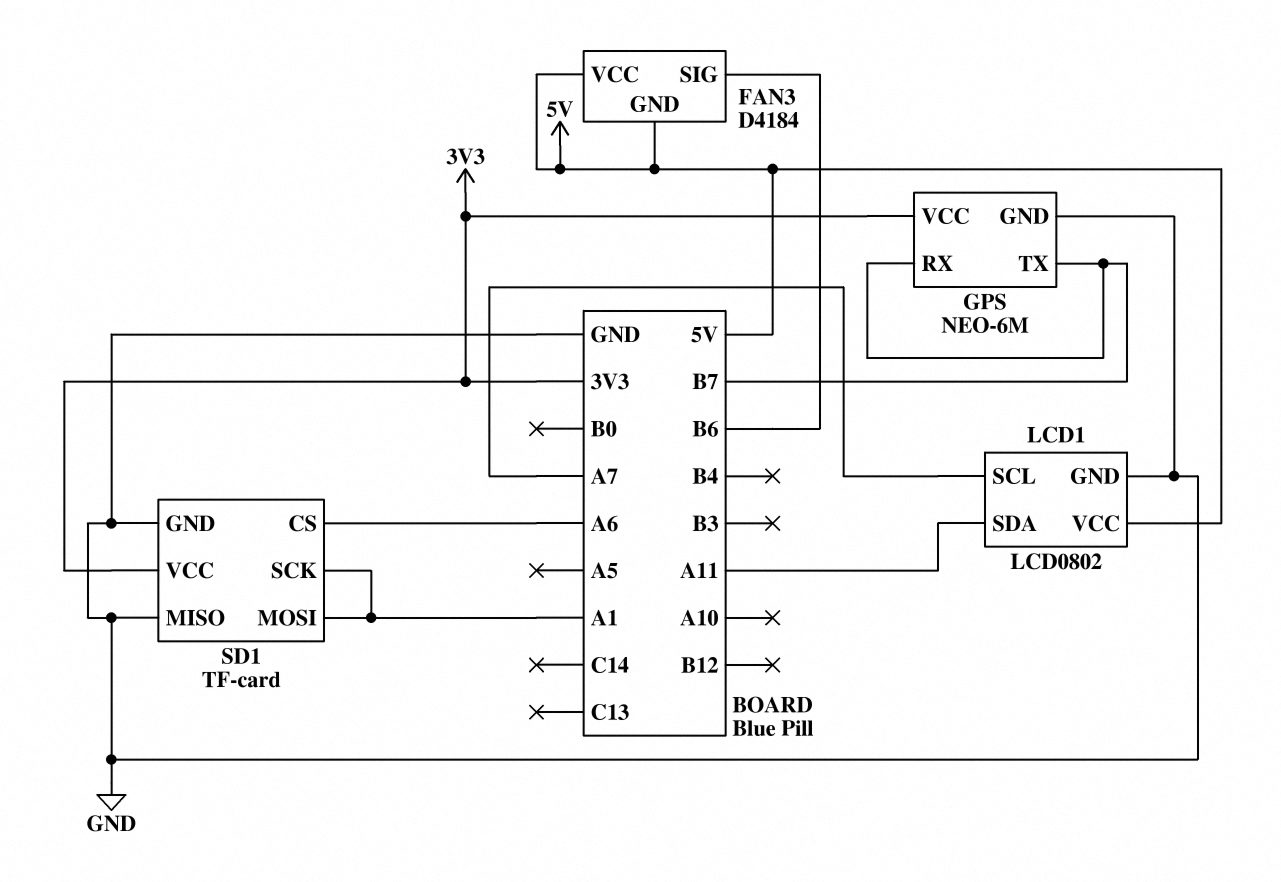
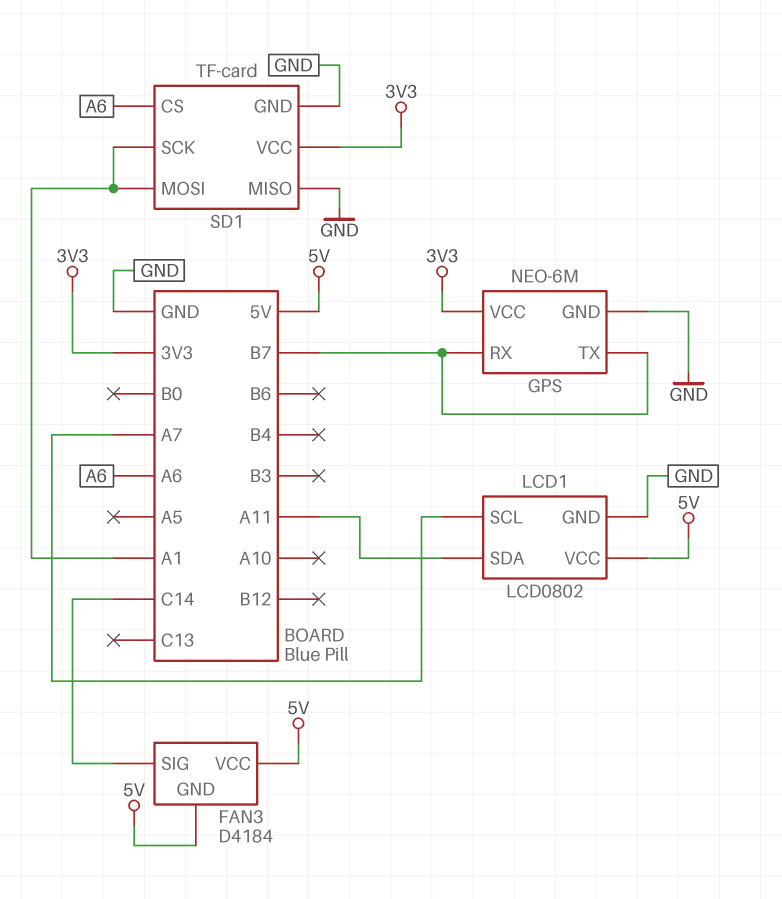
FAN3 pin SIG: B6 -> C14

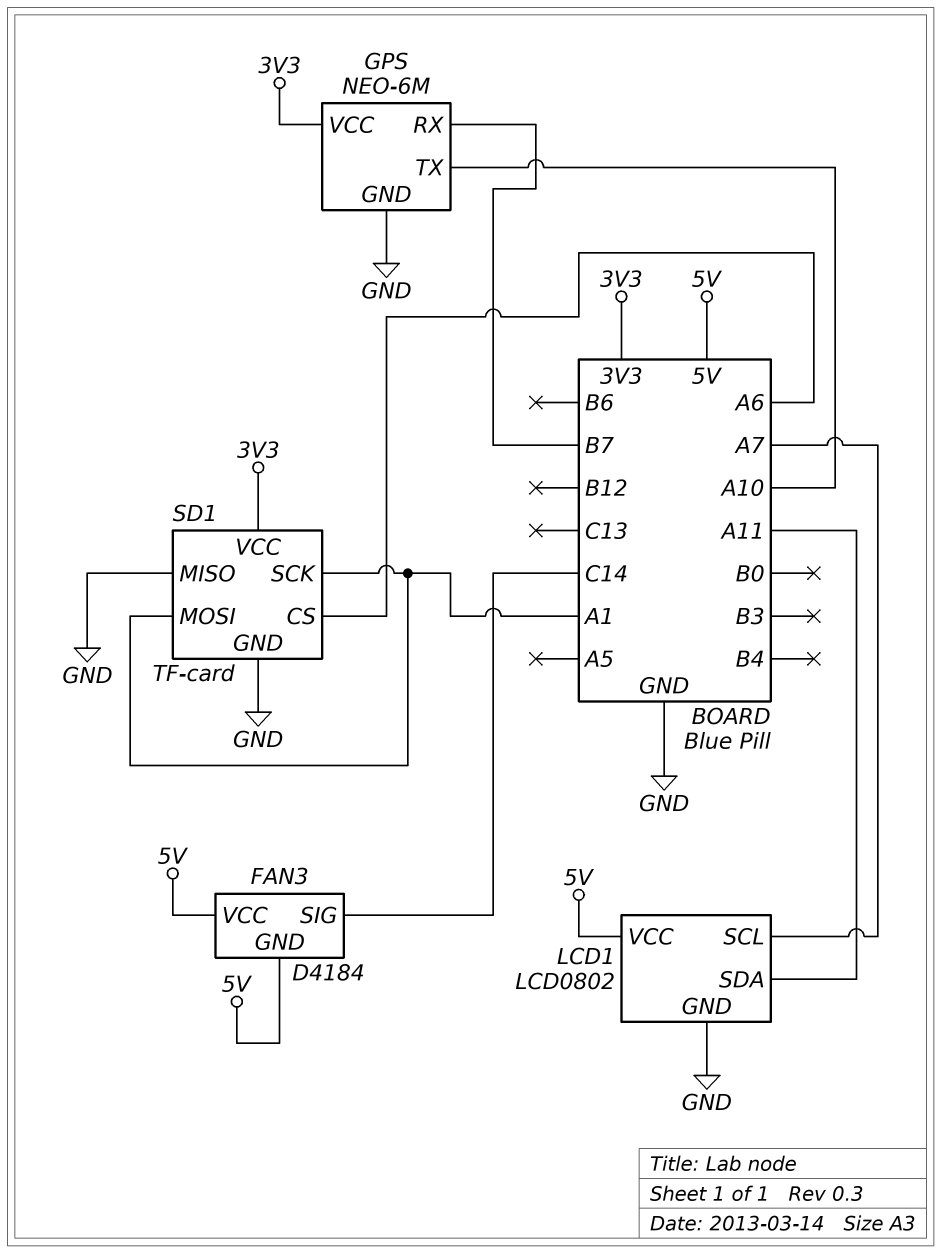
GPS pin TX: B7 -> A10

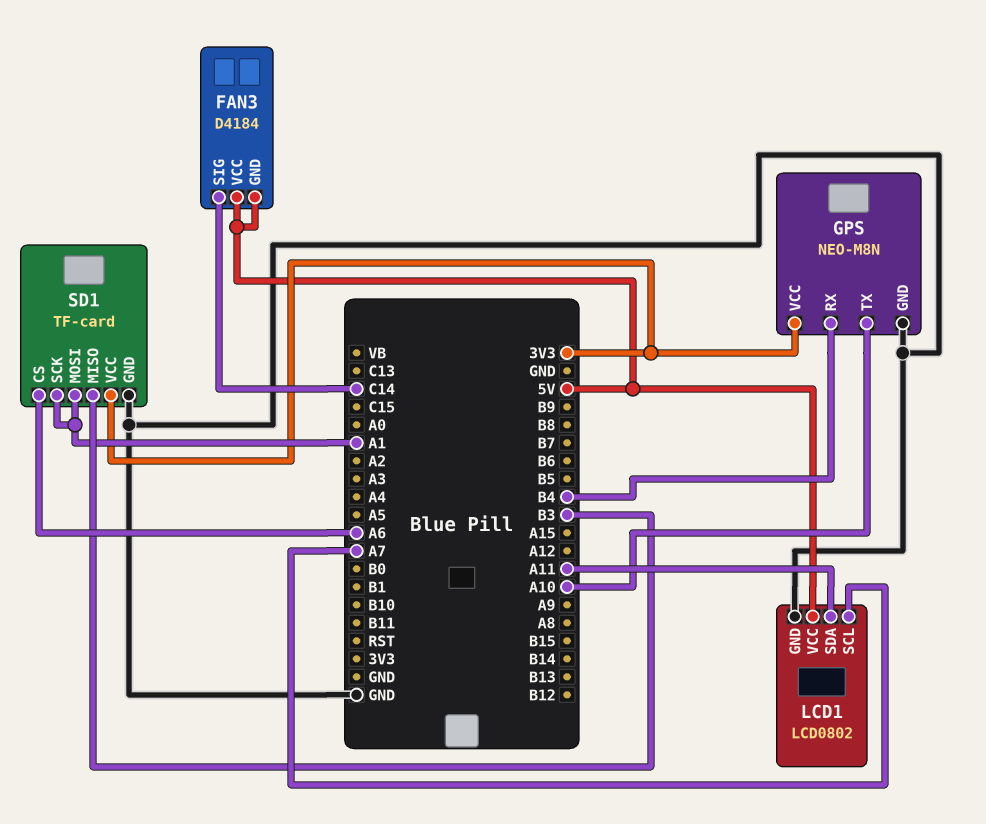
GPS: NEO-6M -> NEO-M8N
GPS pin RX: B7 -> B4
SD1 pin MISO: GND -> B3

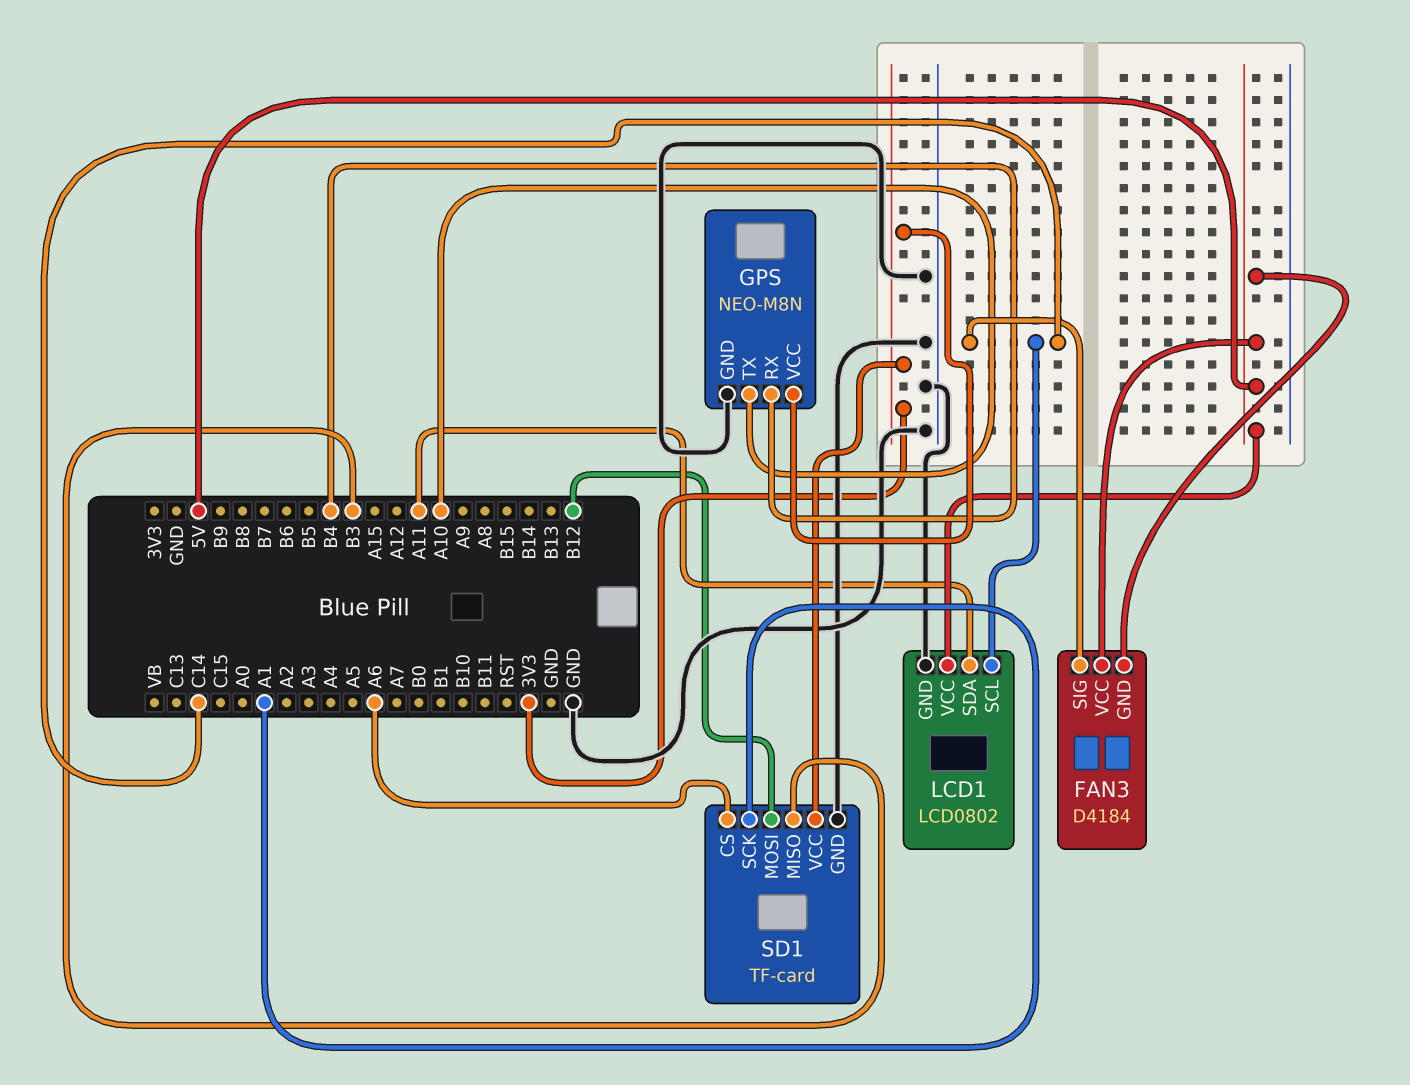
LCD1 pin SCL: A7 -> C14
SD1 pin MOSI: A1 -> B12

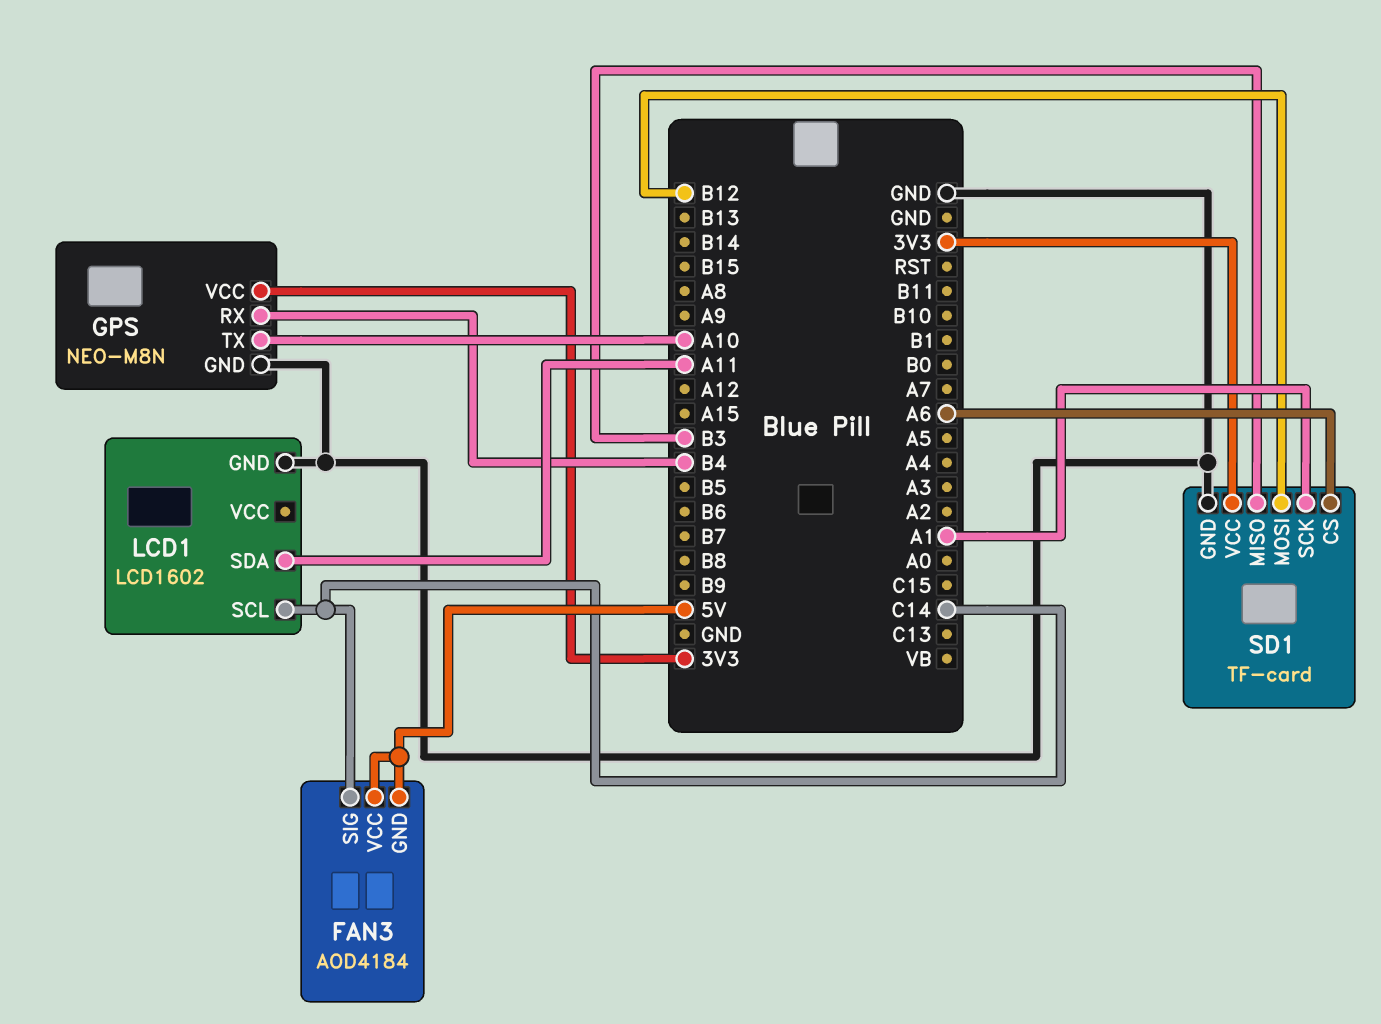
FAN3: D4184 -> AOD4184
LCD1: LCD0802 -> LCD1602
LCD1 pin VCC: 5V -> none

